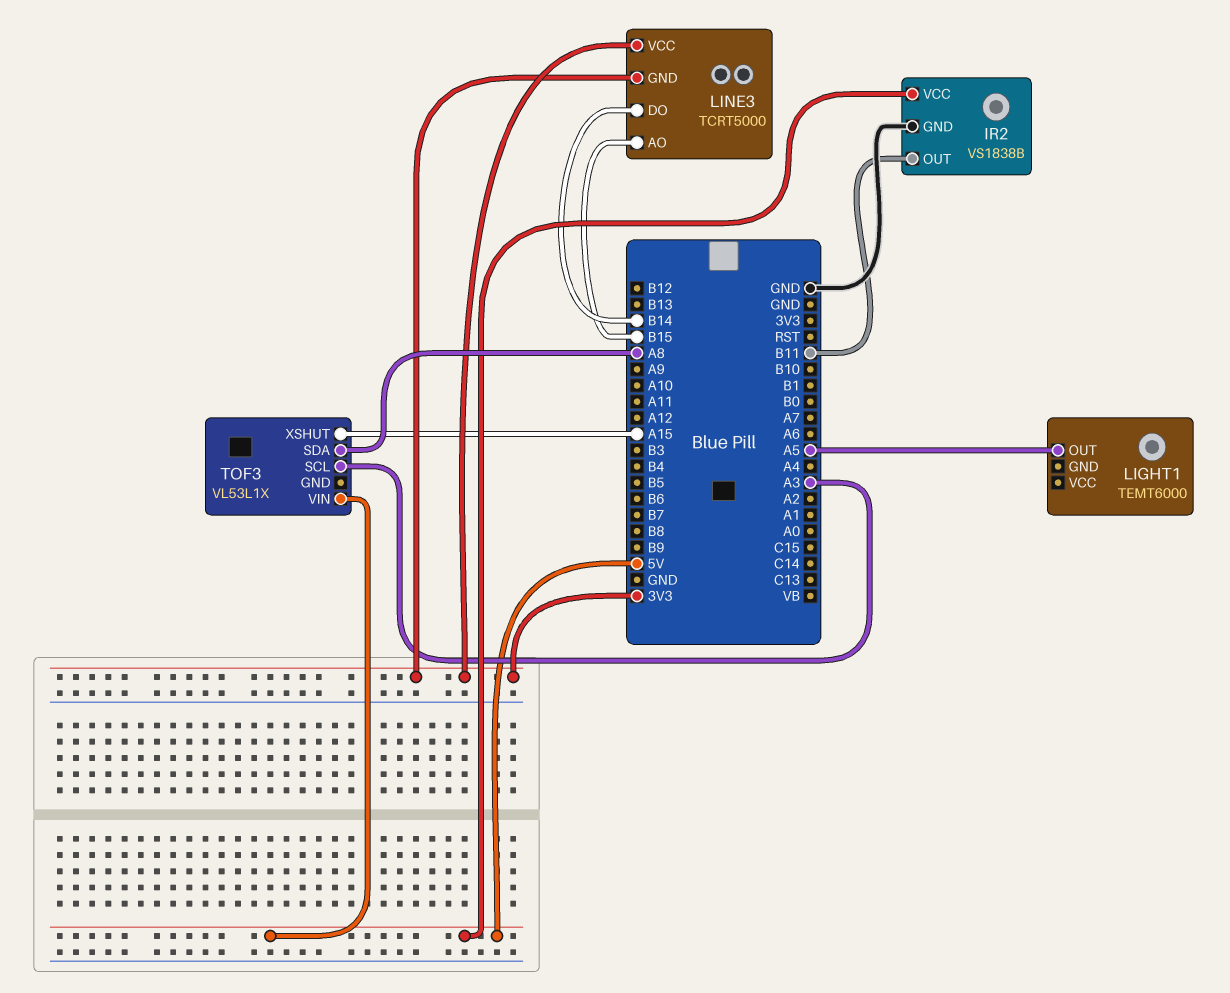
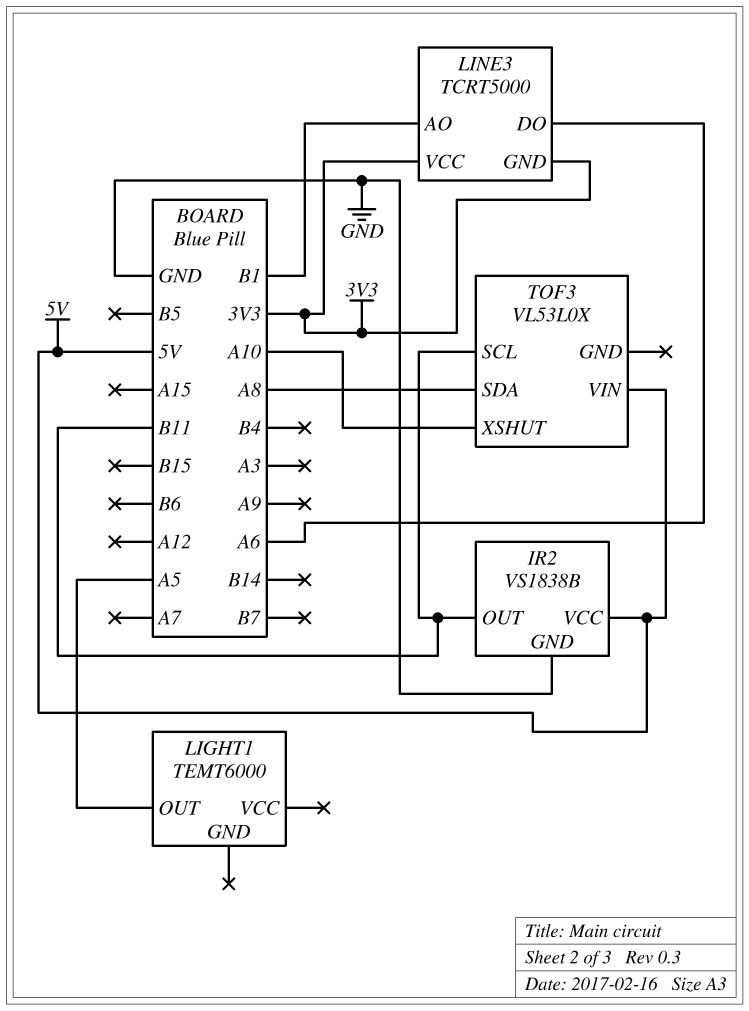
LINE3 pin AO: B15 -> B1
LINE3 pin DO: B14 -> A6
TOF3: VL53L1X -> VL53L0X
TOF3 pin SCL: A3 -> B11
TOF3 pin XSHUT: A15 -> A10

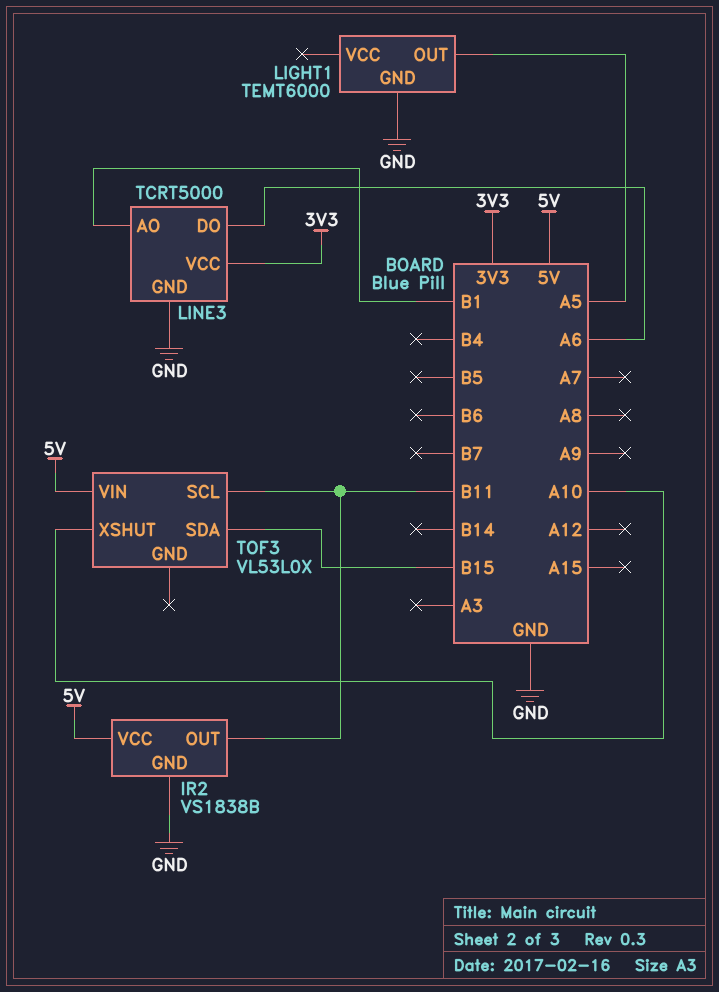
LIGHT1 pin GND: none -> GND
LINE3 pin GND: 3V3 -> GND
TOF3 pin SDA: A8 -> B15

